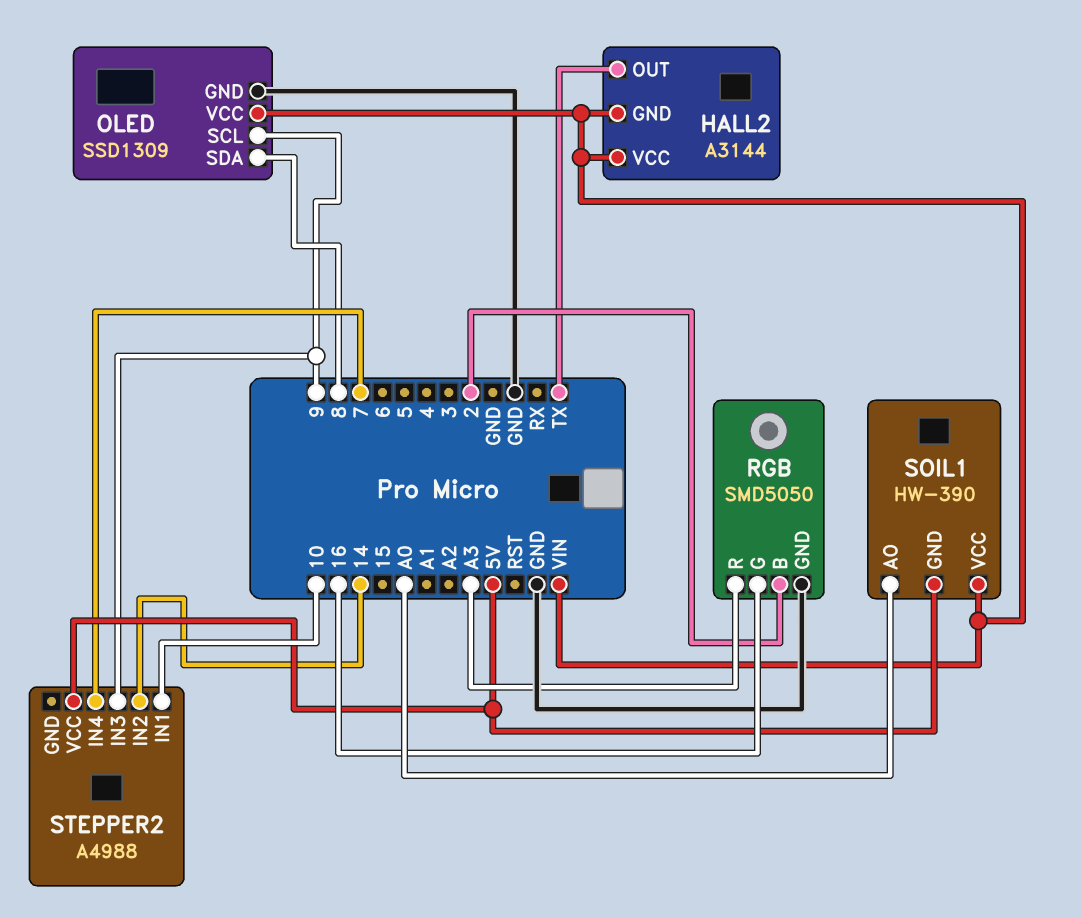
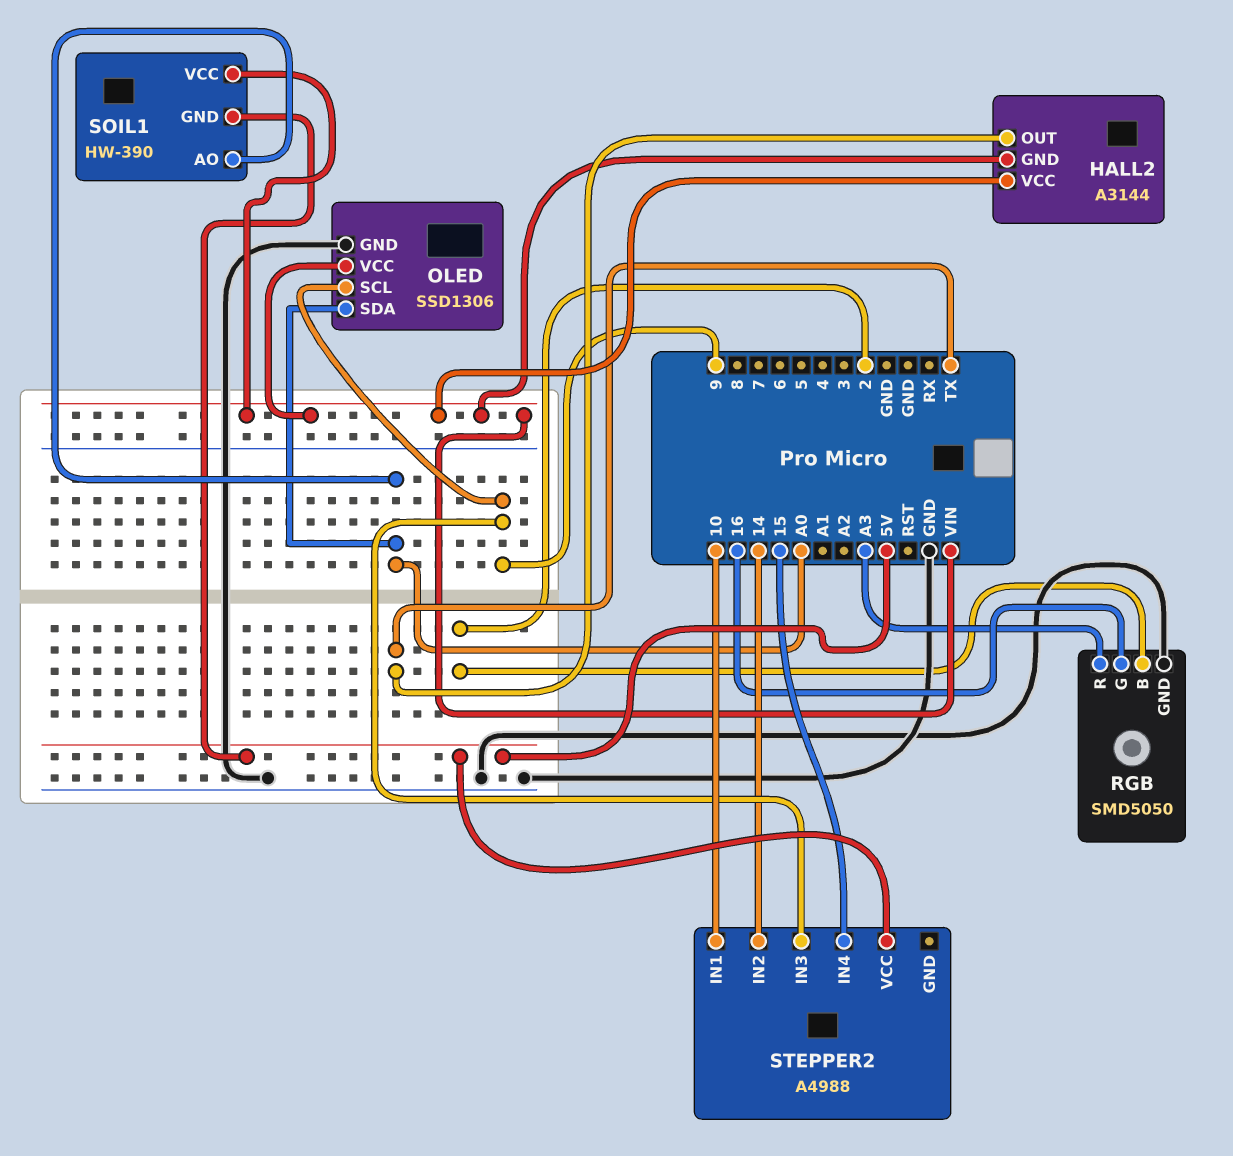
OLED: SSD1309 -> SSD1306
OLED pin SDA: 8 -> A0
STEPPER2 pin IN4: 7 -> 15

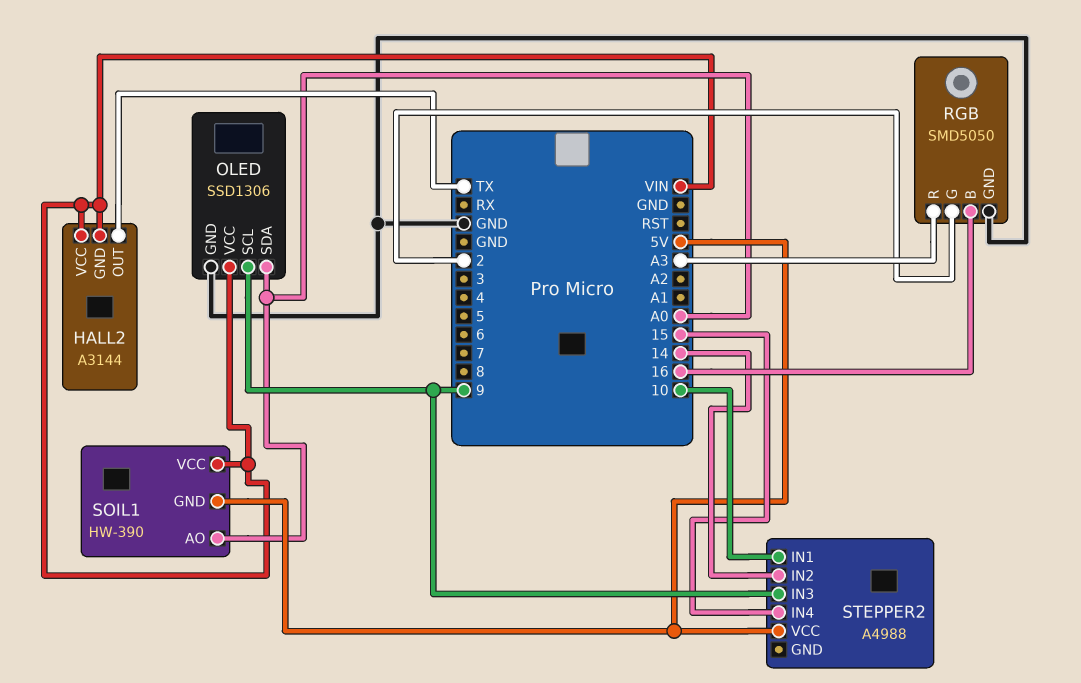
RGB pin B: 2 -> 16
RGB pin G: 16 -> 2

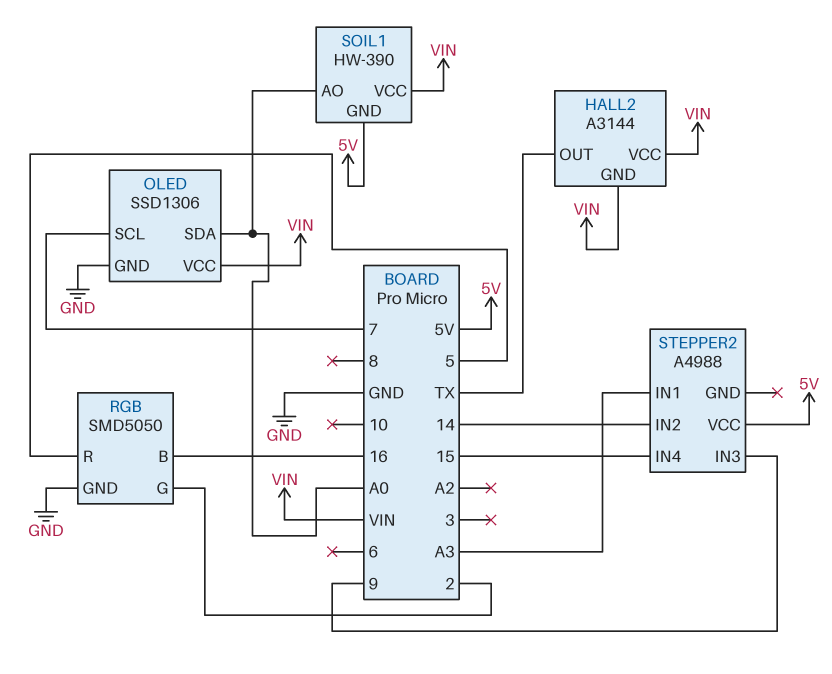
OLED pin SCL: 9 -> 7
RGB pin R: A3 -> 5
STEPPER2 pin IN1: 10 -> A3

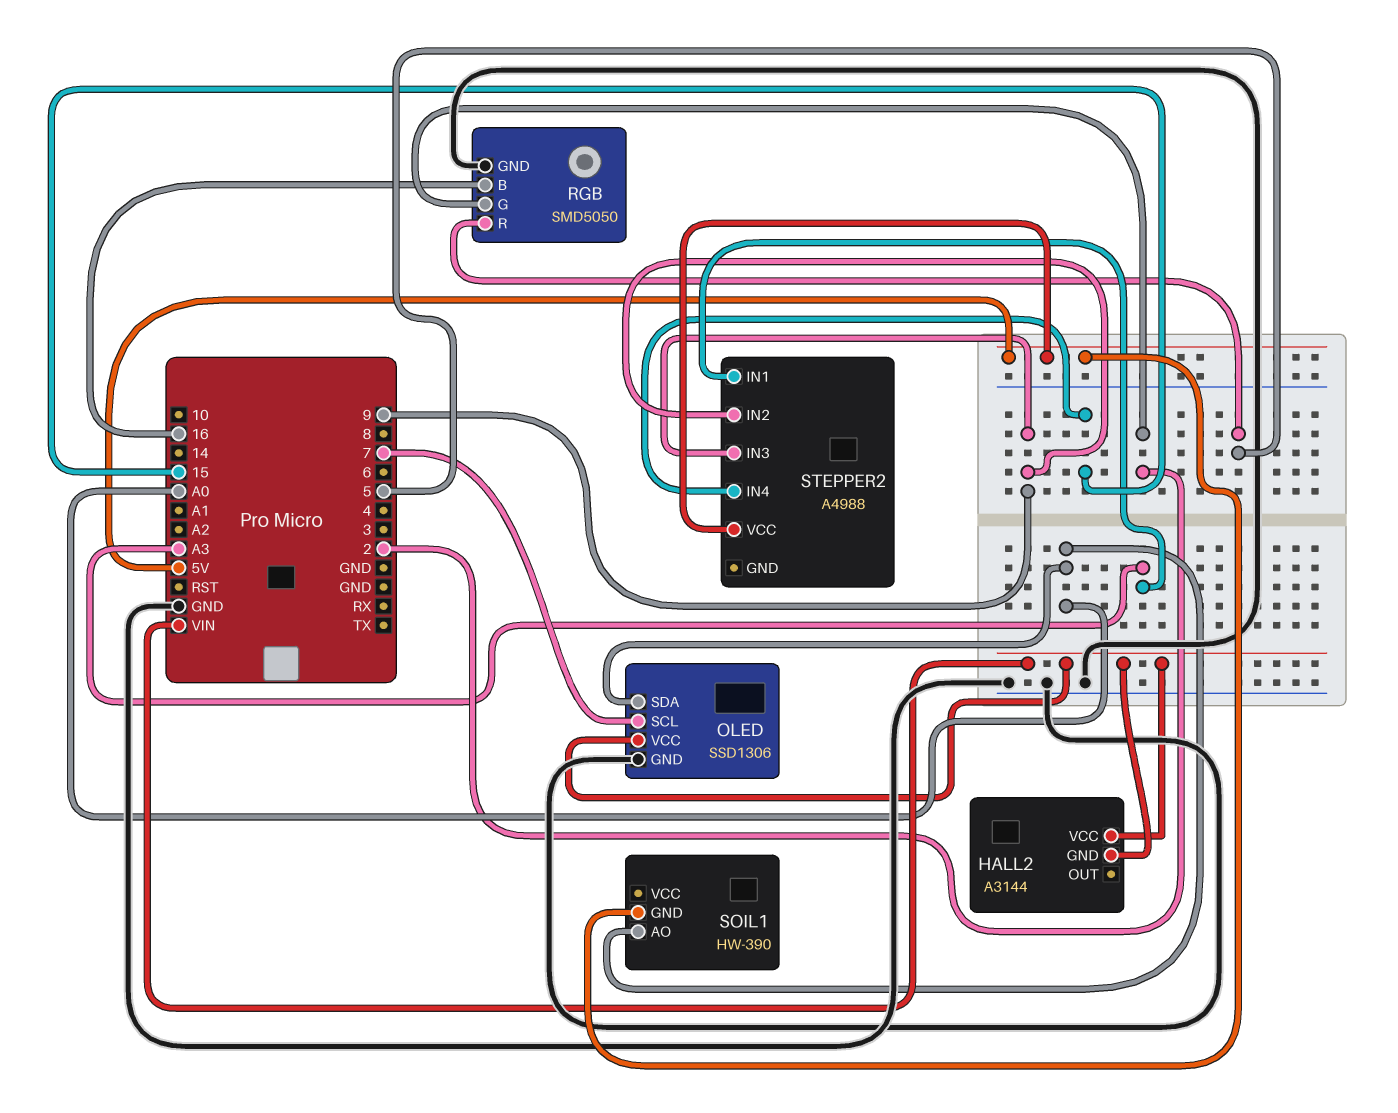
HALL2 pin OUT: TX -> none
SOIL1 pin VCC: VIN -> none
STEPPER2 pin IN2: 14 -> 9

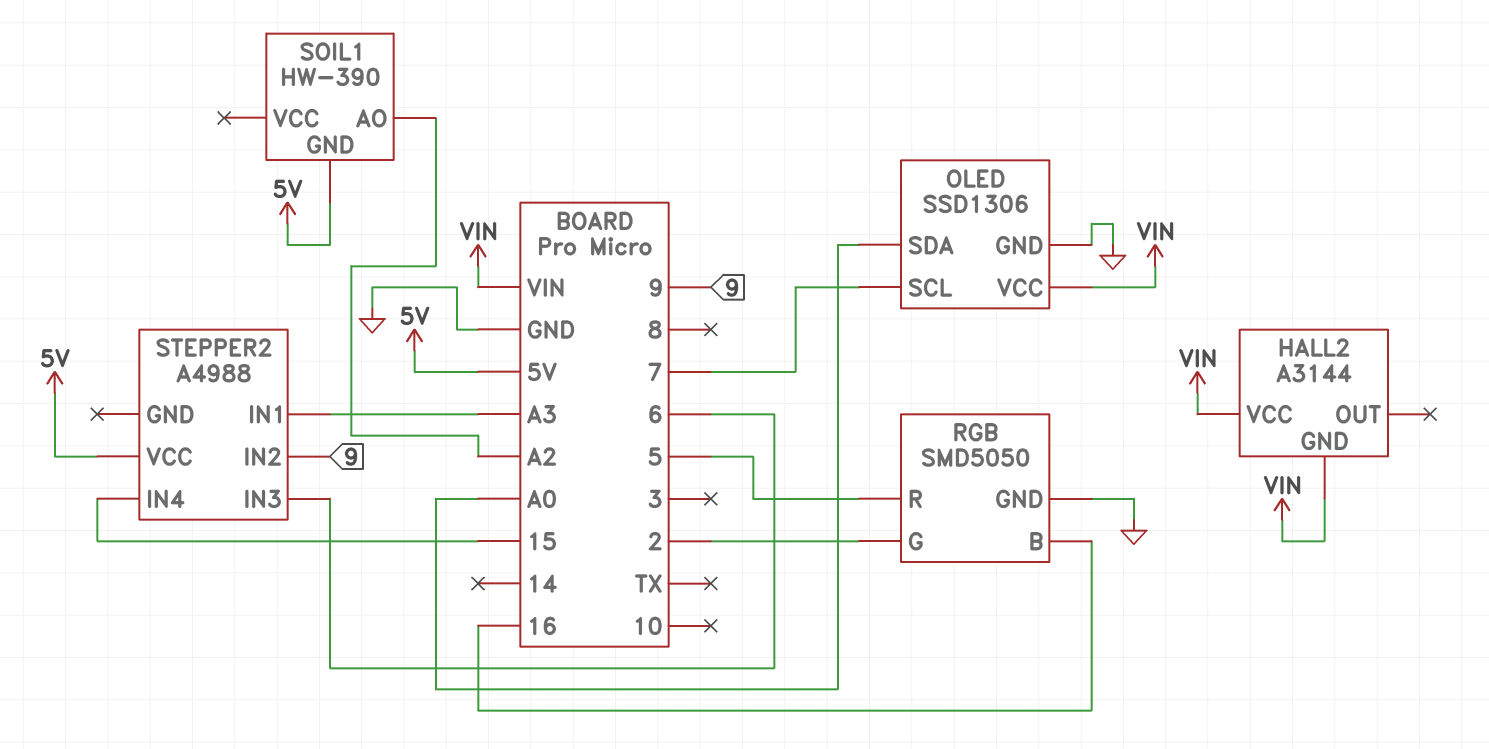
SOIL1 pin AO: A0 -> A2
STEPPER2 pin IN3: 9 -> 6

